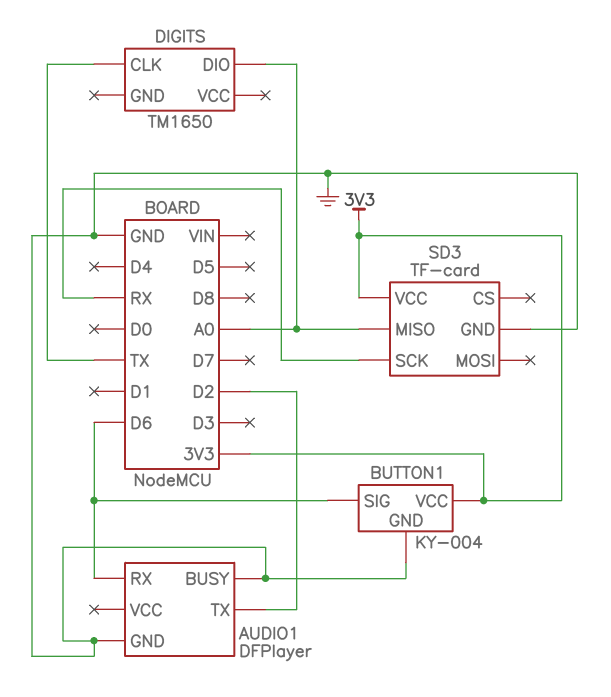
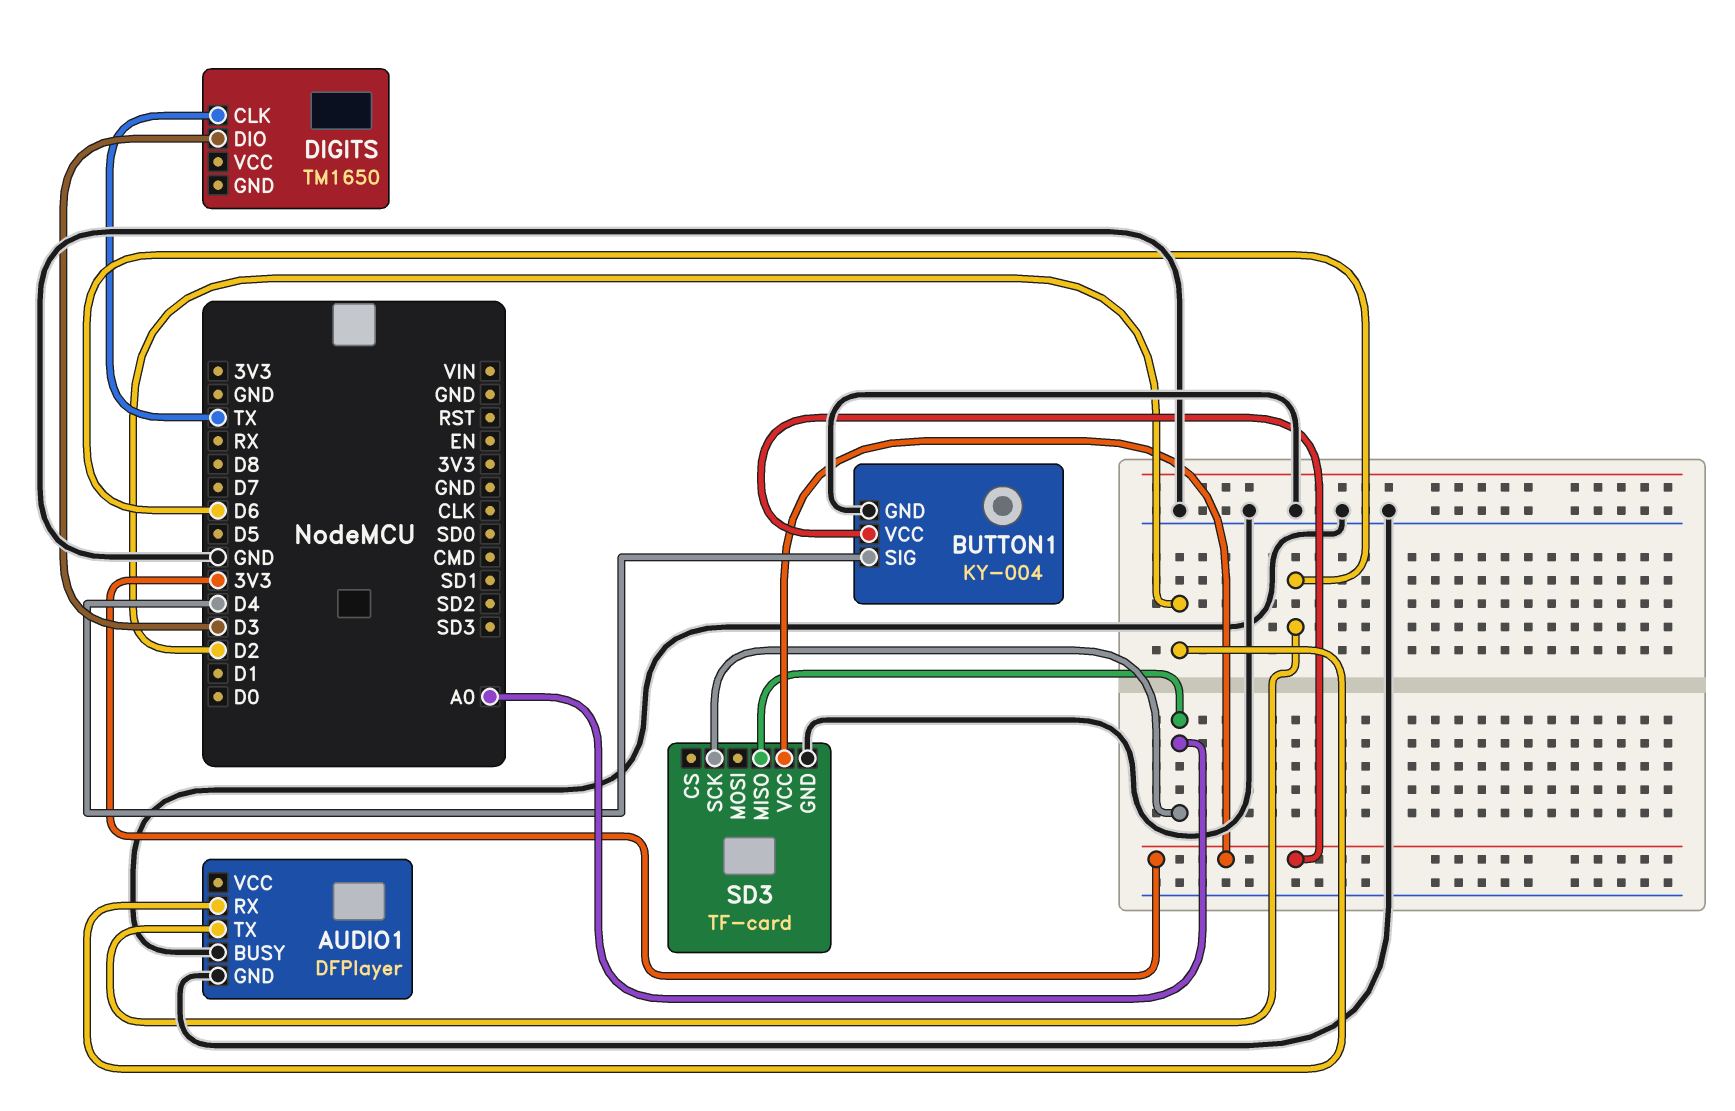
AUDIO1 pin RX: D6 -> D2
AUDIO1 pin TX: D2 -> D6
BUTTON1 pin SIG: D6 -> D4
DIGITS pin DIO: A0 -> D3
SD3 pin SCK: RX -> A0

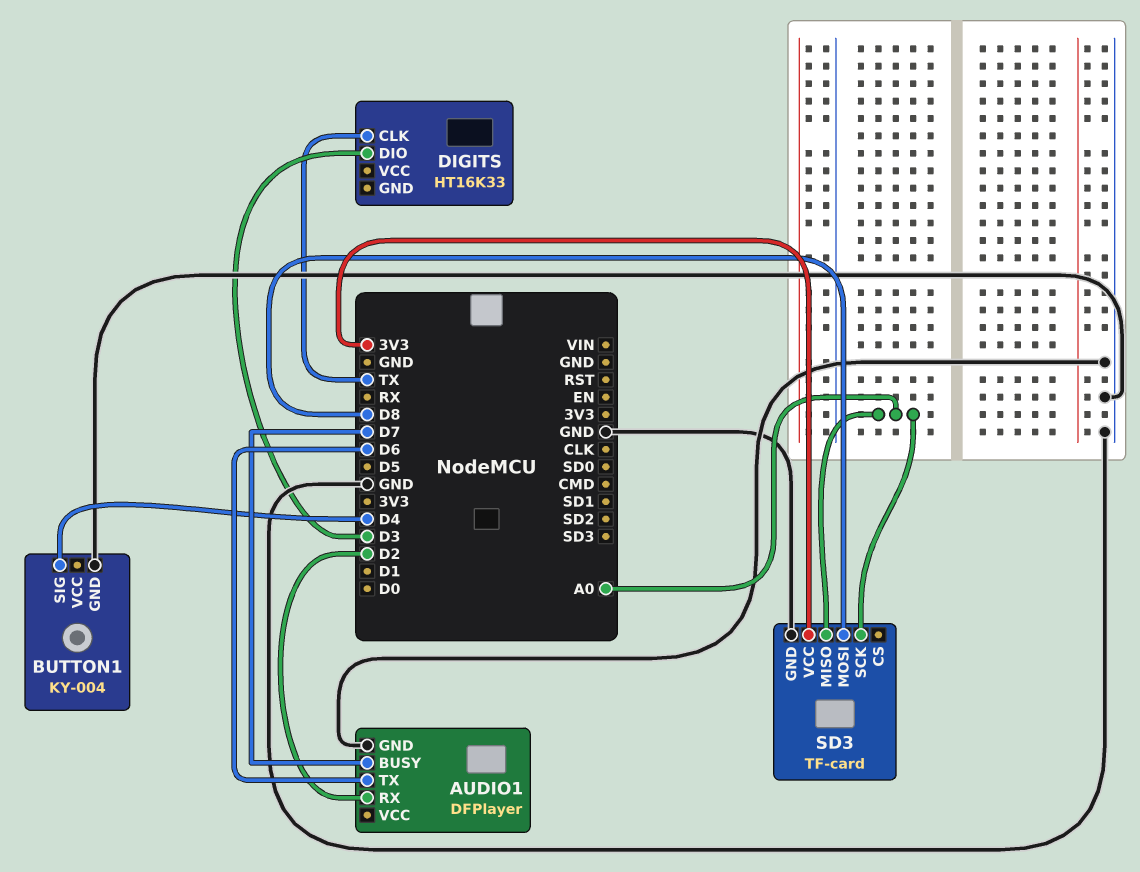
AUDIO1 pin BUSY: GND -> D7
BUTTON1 pin VCC: 3V3 -> none
DIGITS: TM1650 -> HT16K33
SD3 pin MOSI: none -> D8

